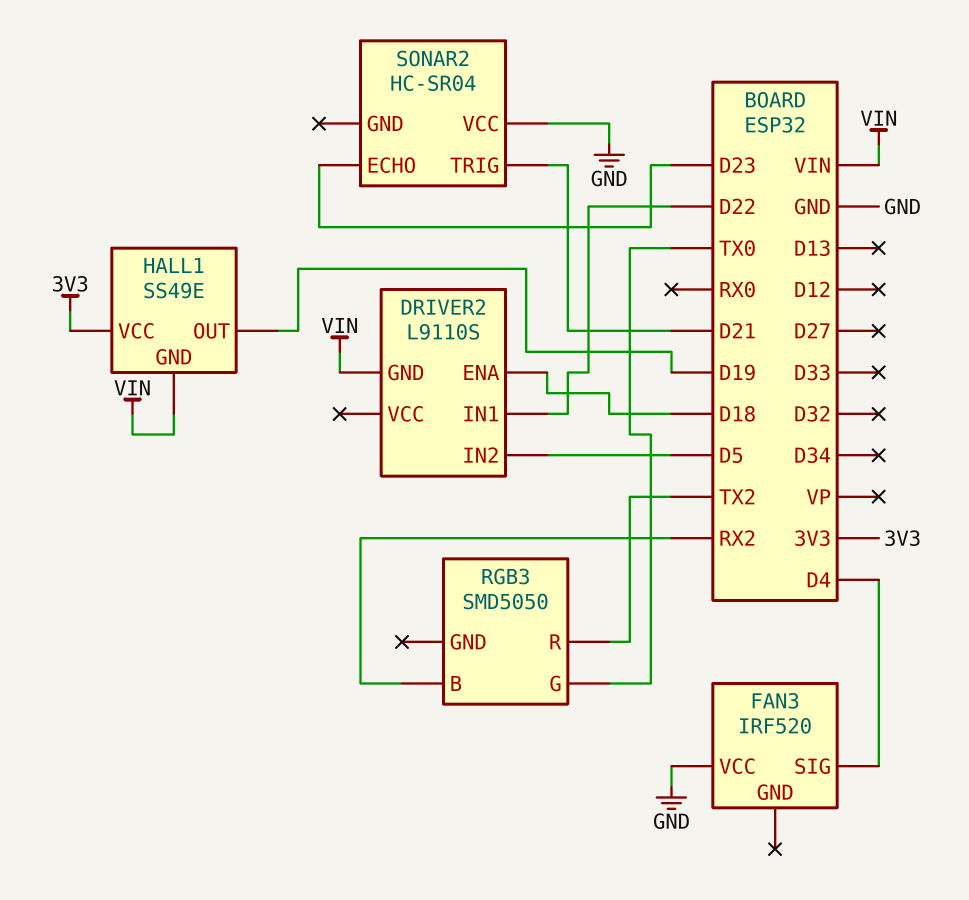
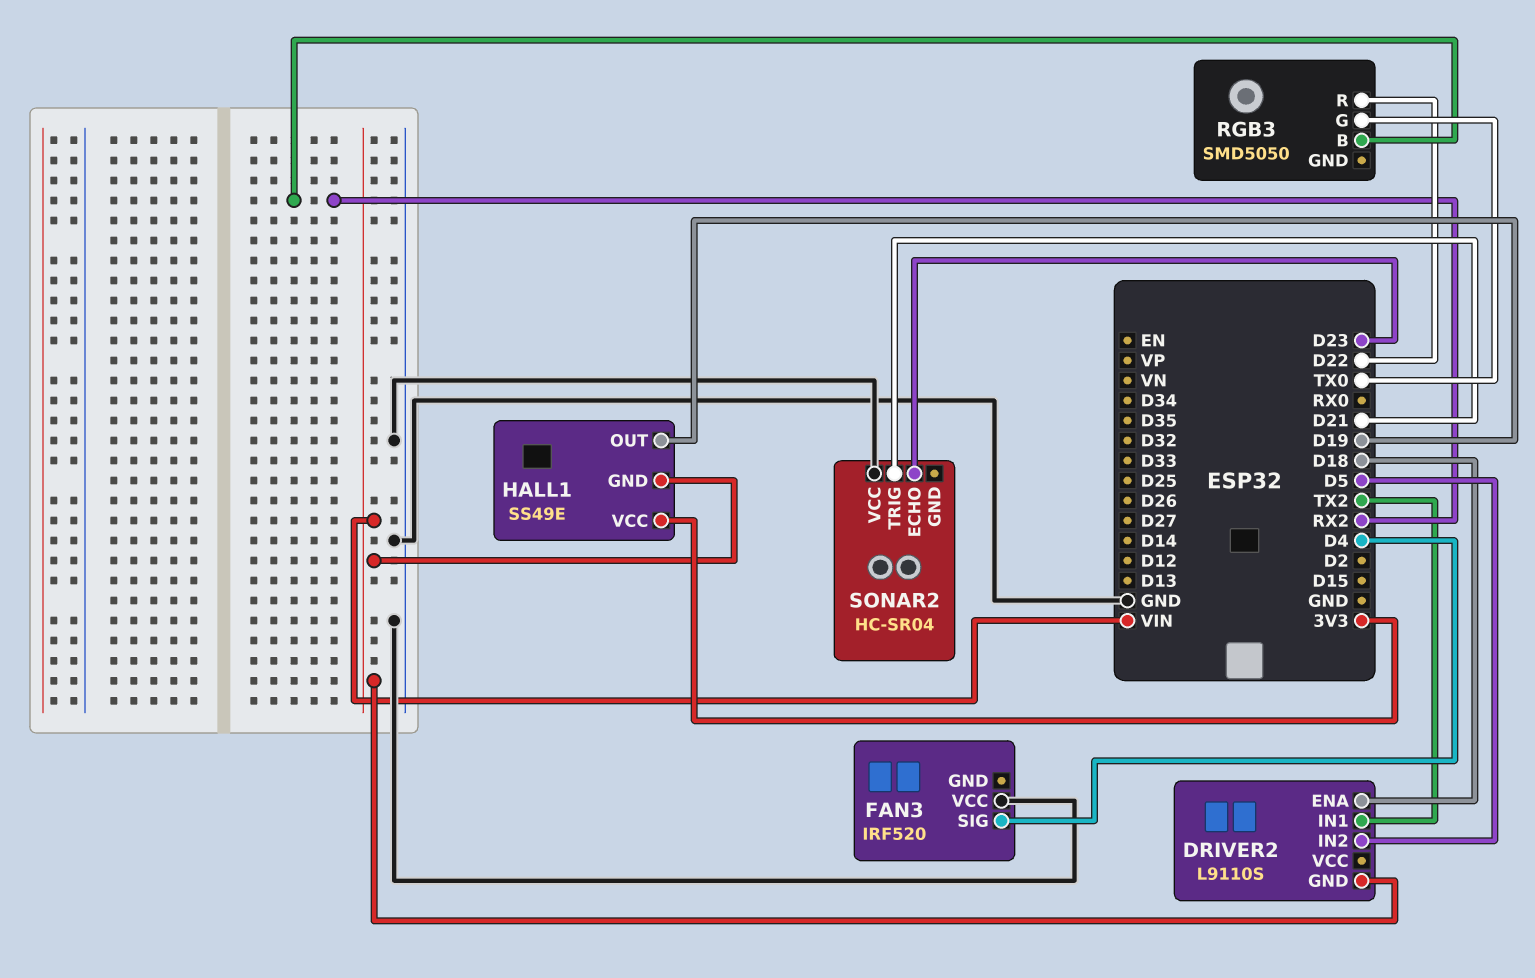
DRIVER2 pin IN1: D22 -> TX2
RGB3 pin R: TX2 -> D22

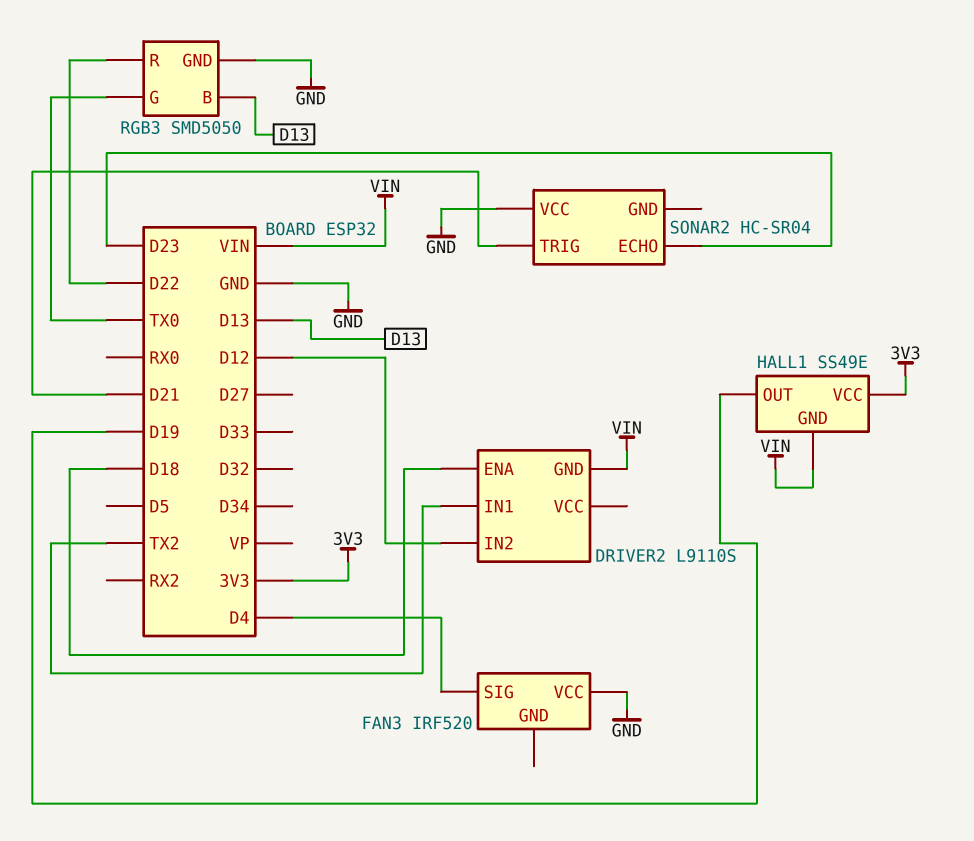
DRIVER2 pin IN2: D5 -> D12
RGB3 pin B: RX2 -> D13
RGB3 pin GND: none -> GND

